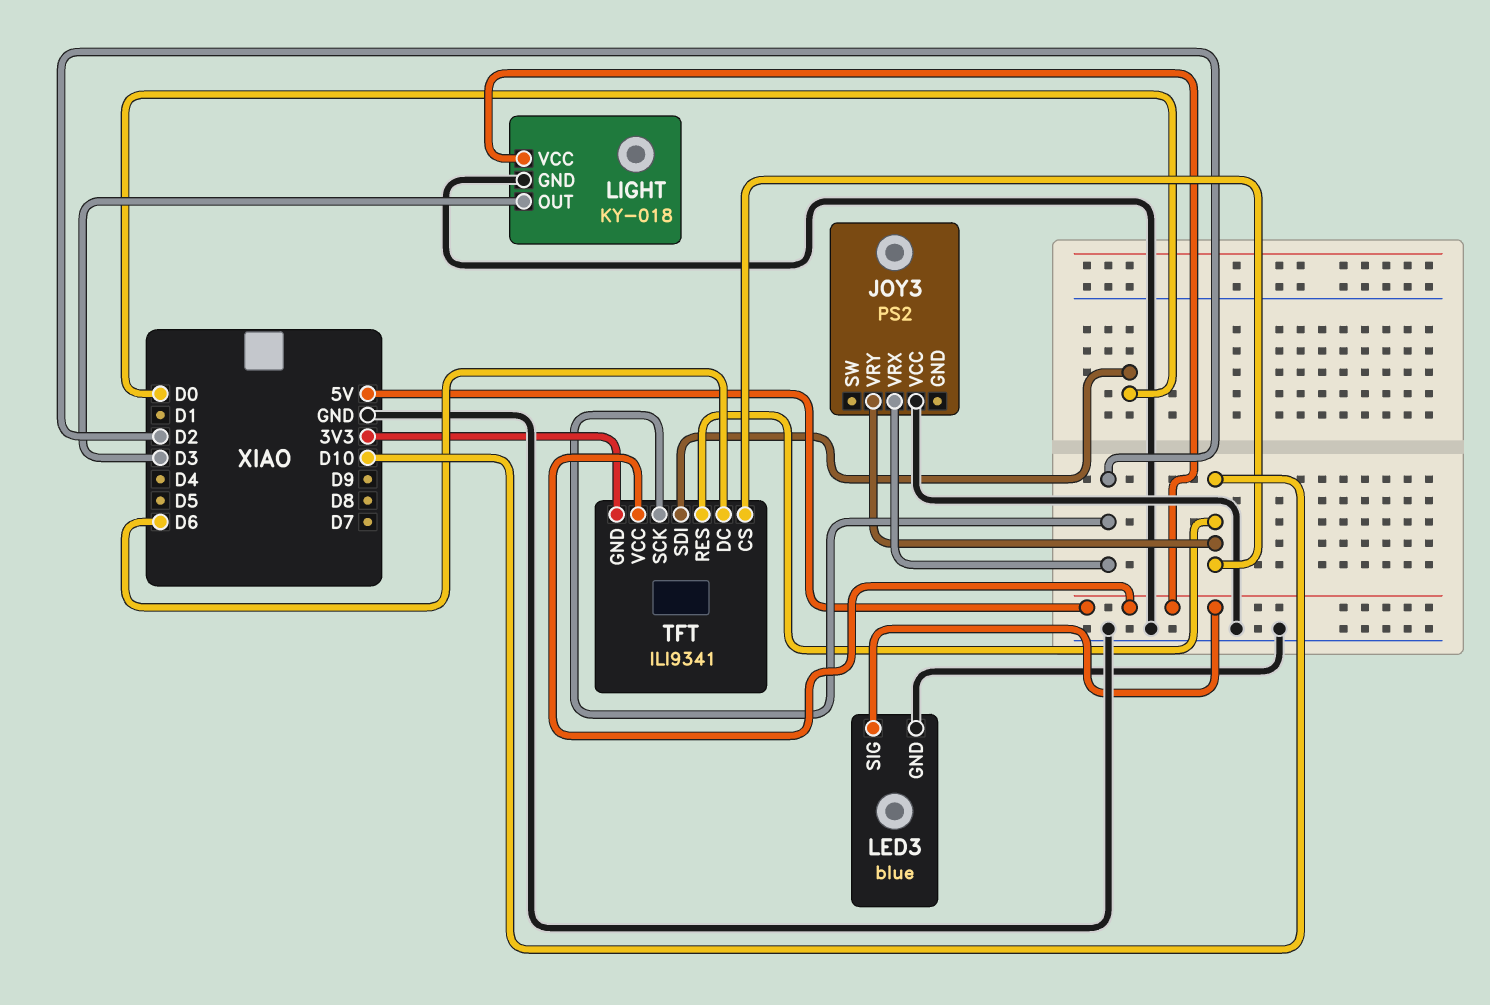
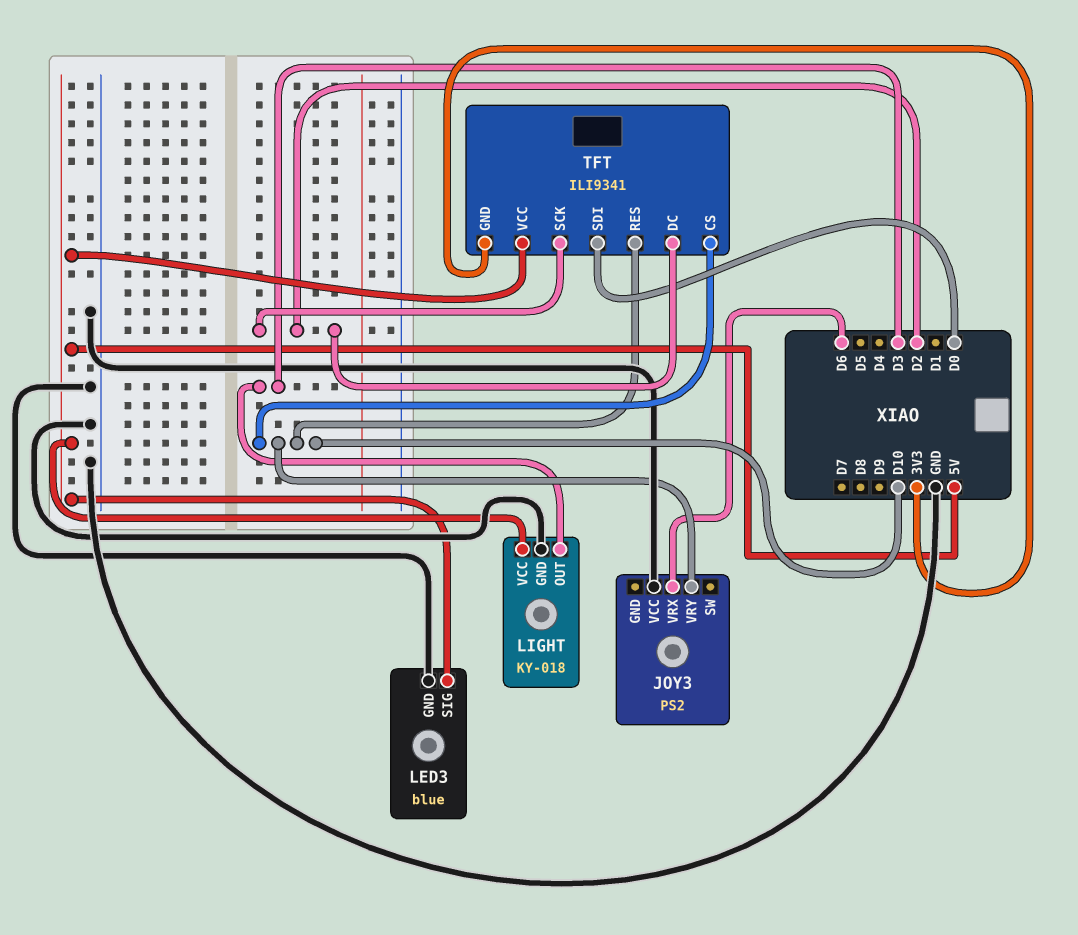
JOY3 pin VRX: D2 -> D6
TFT pin DC: D6 -> D2

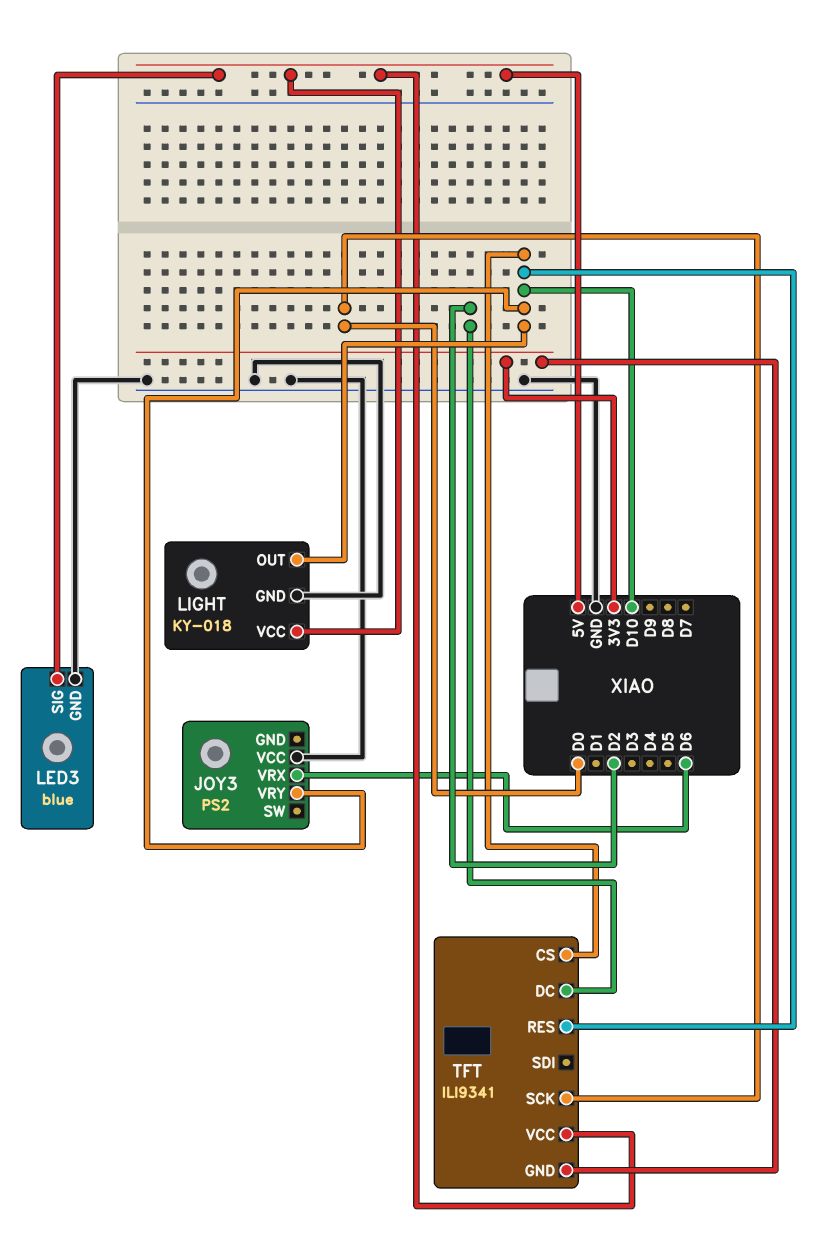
LIGHT pin OUT: D3 -> D10
TFT pin SCK: D2 -> D0
TFT pin SDI: D0 -> none

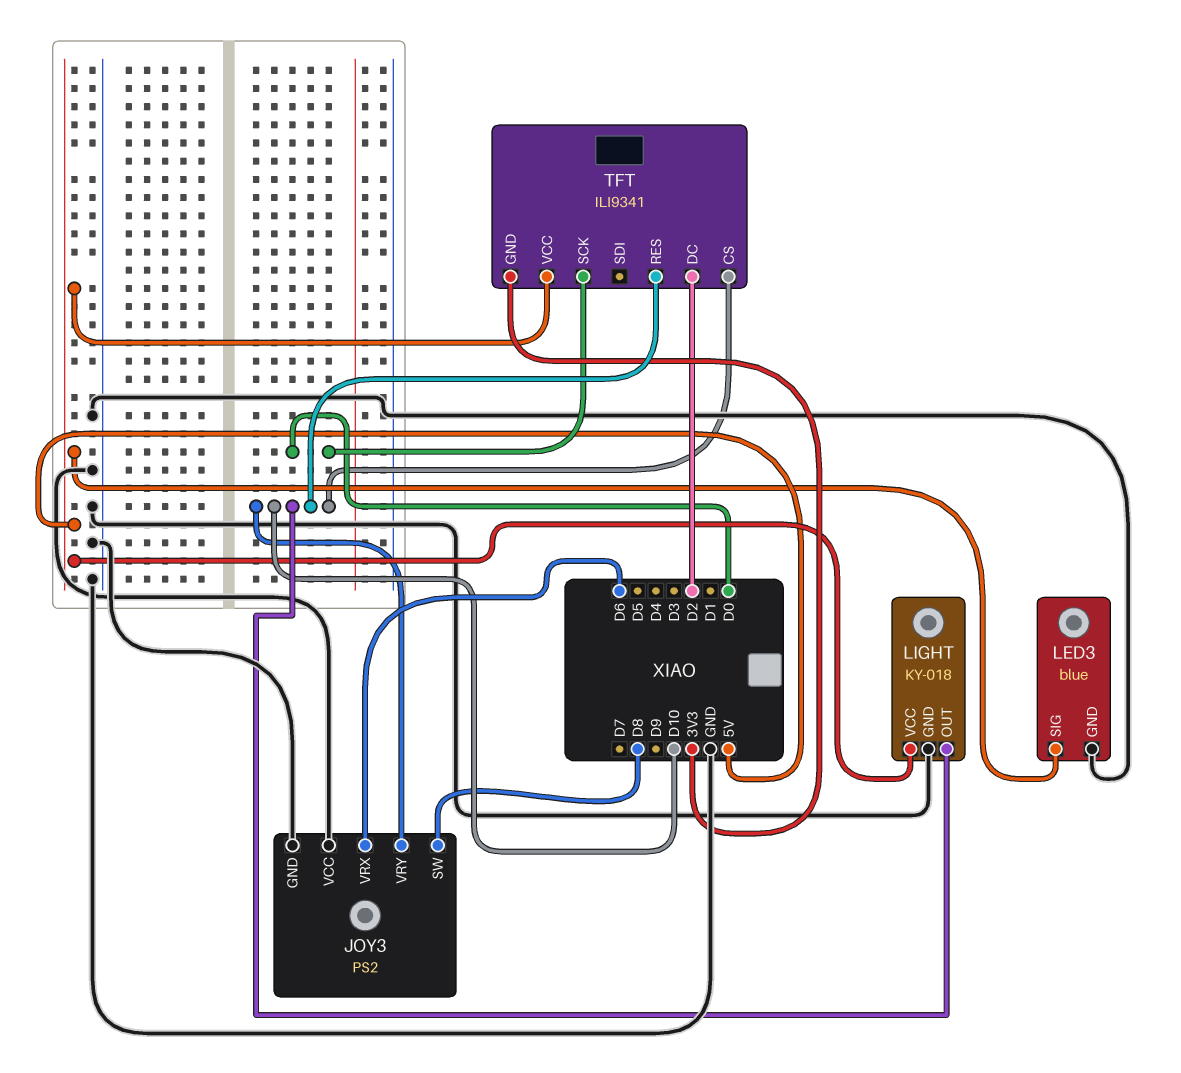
JOY3 pin GND: none -> GND
JOY3 pin SW: none -> D8

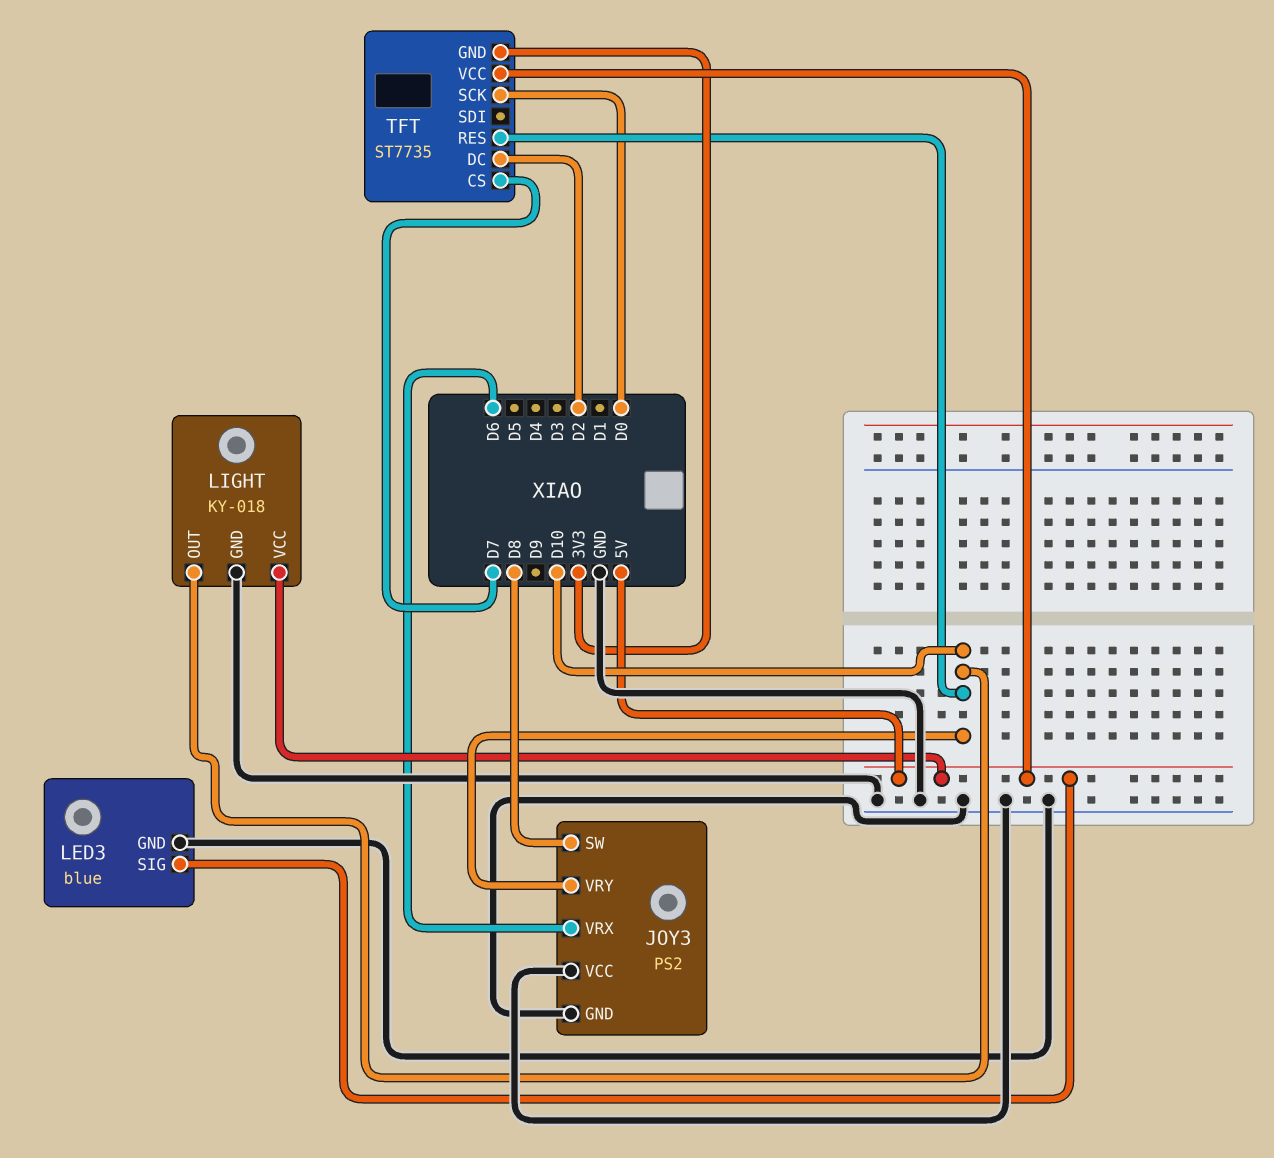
TFT: ILI9341 -> ST7735
TFT pin CS: D10 -> D7

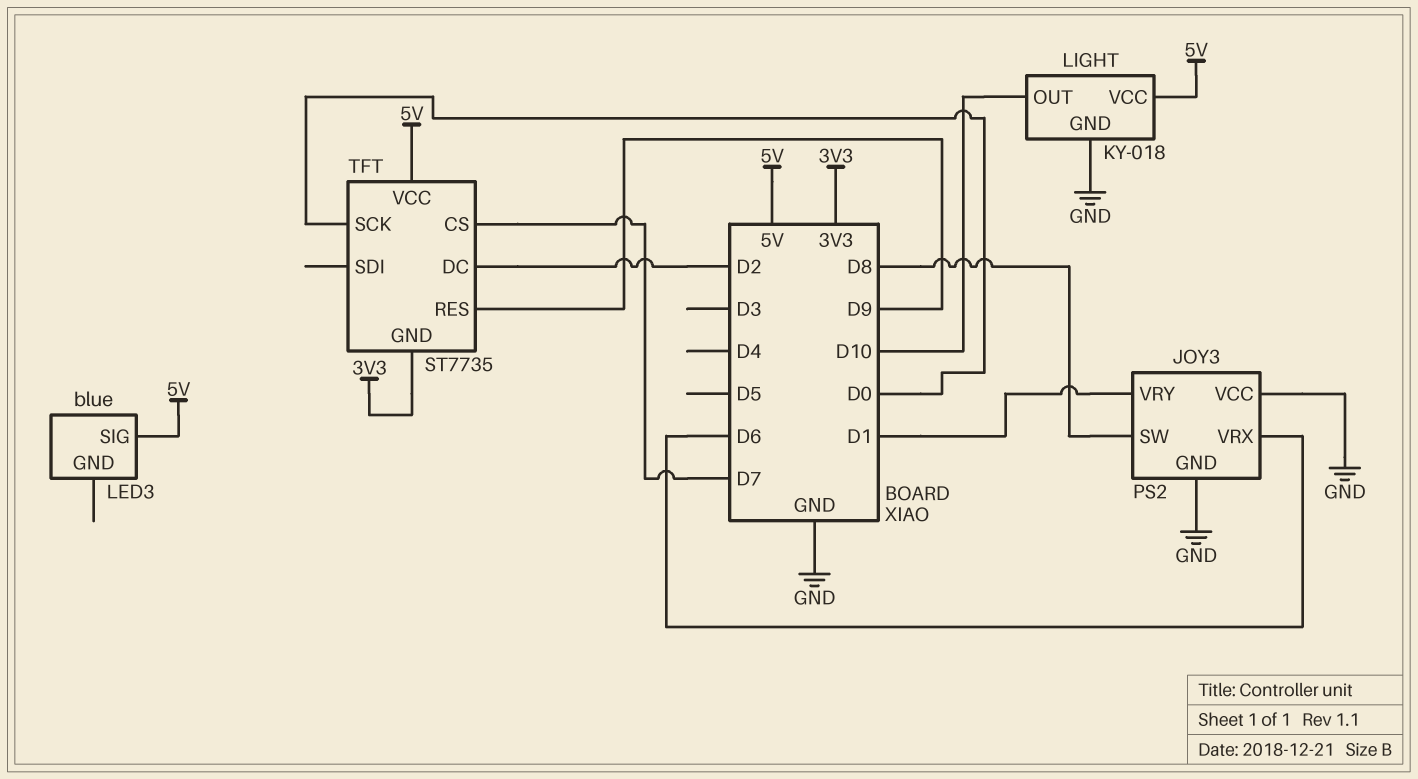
JOY3 pin VRY: D10 -> D1
LED3 pin GND: GND -> none
TFT pin RES: D10 -> D9

